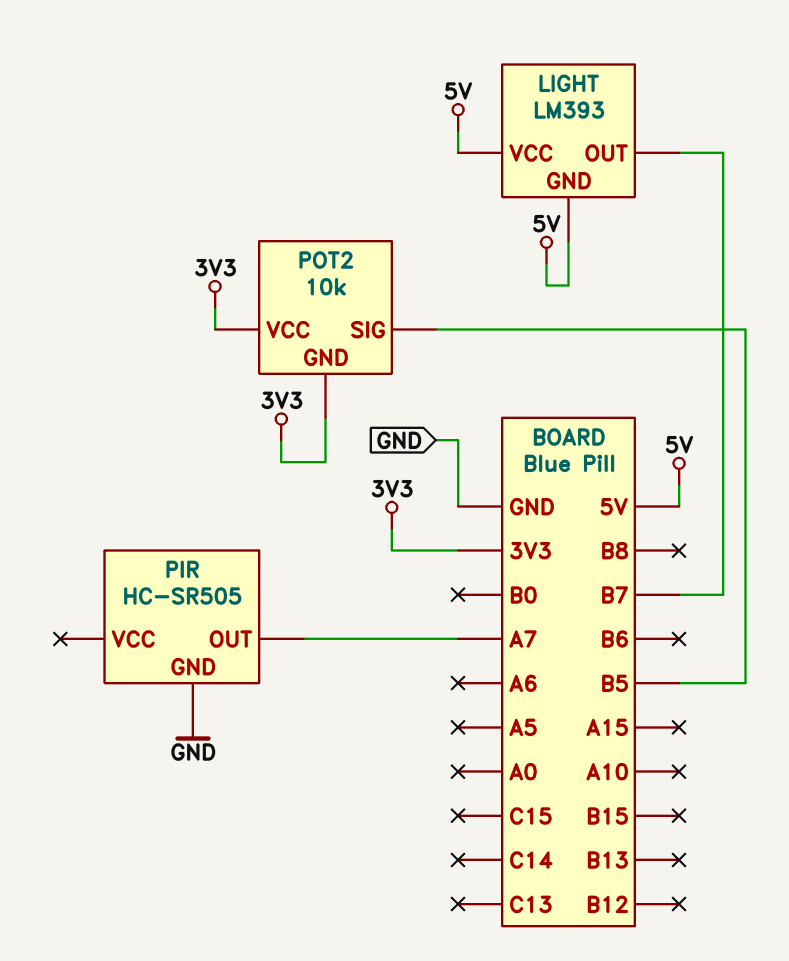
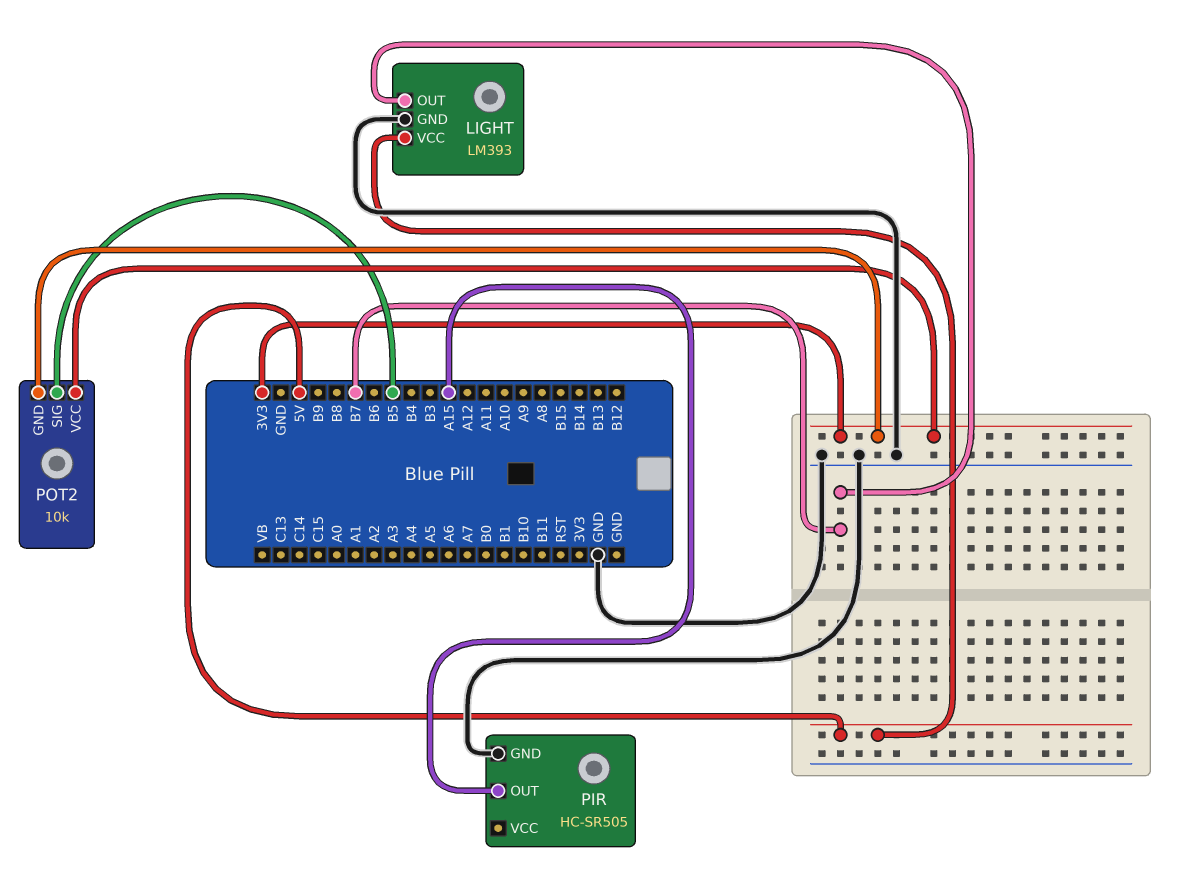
LIGHT pin GND: 5V -> GND
PIR pin OUT: A7 -> A15

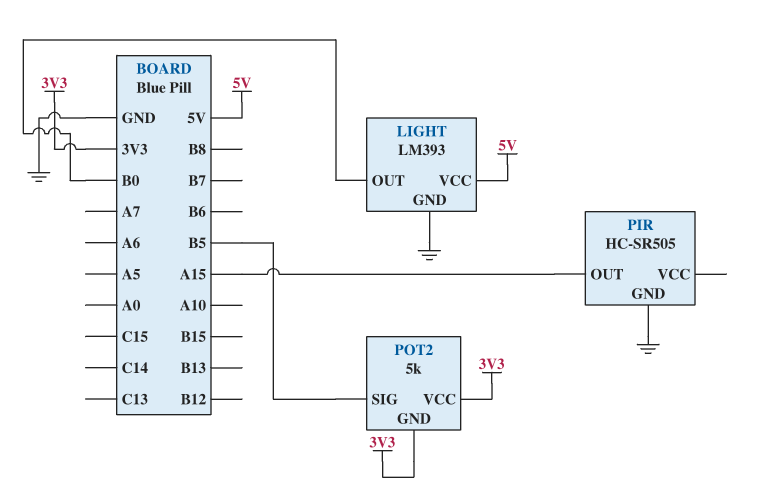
LIGHT pin OUT: B7 -> B0
POT2: 10k -> 5k

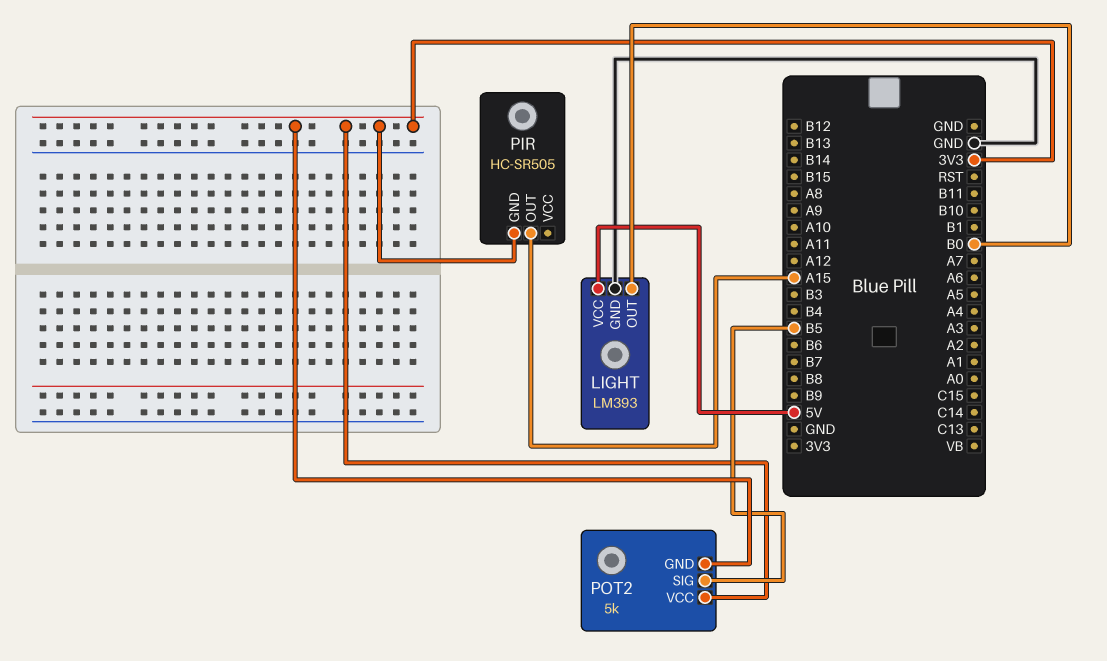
PIR pin GND: GND -> 3V3

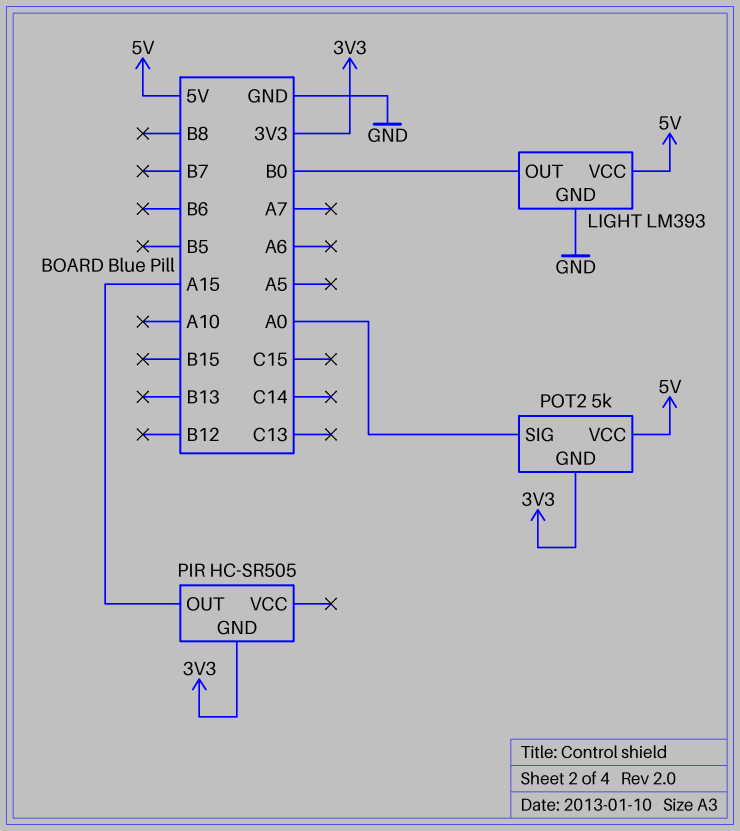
POT2 pin SIG: B5 -> A0
POT2 pin VCC: 3V3 -> 5V

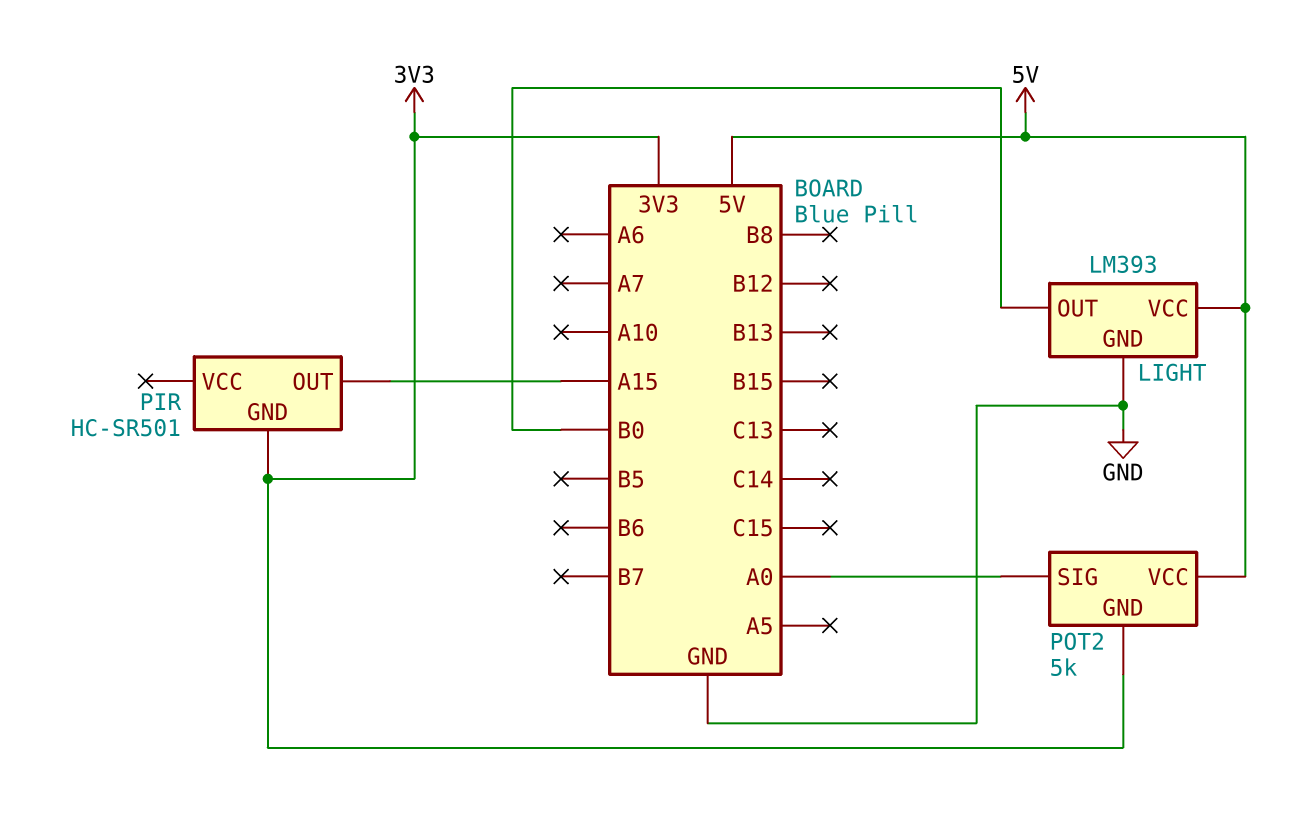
PIR: HC-SR505 -> HC-SR501

